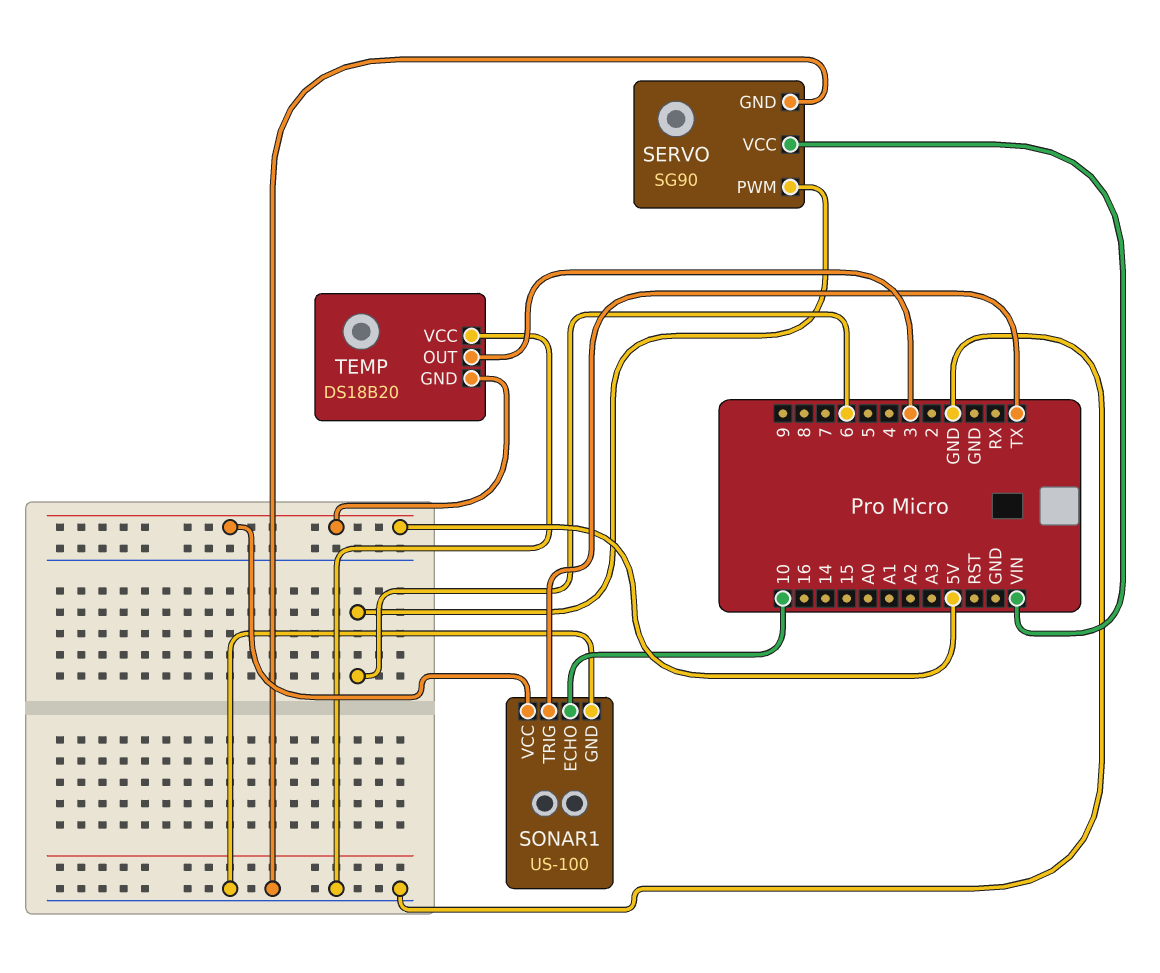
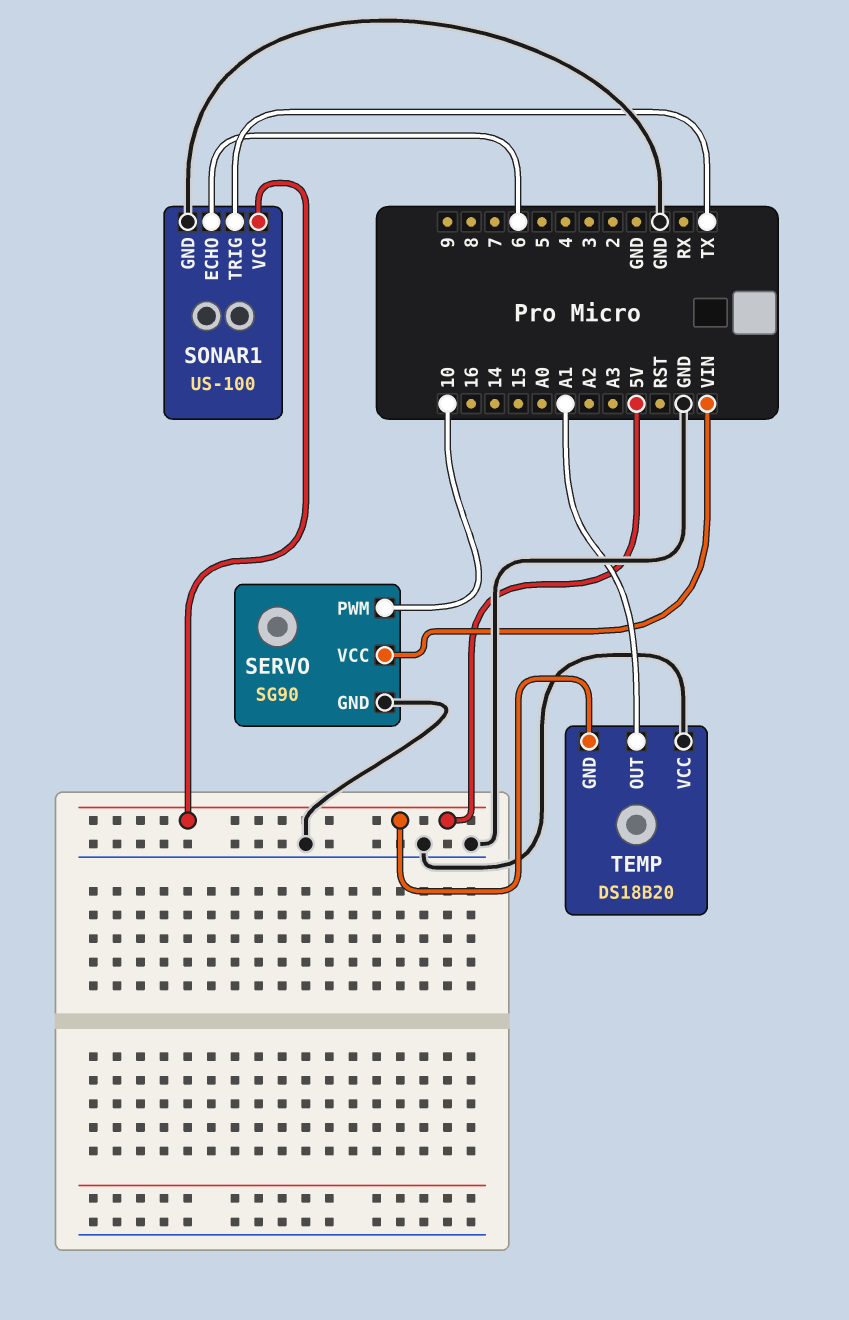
SERVO pin PWM: 6 -> 10
SONAR1 pin ECHO: 10 -> 6
TEMP pin OUT: 3 -> A1

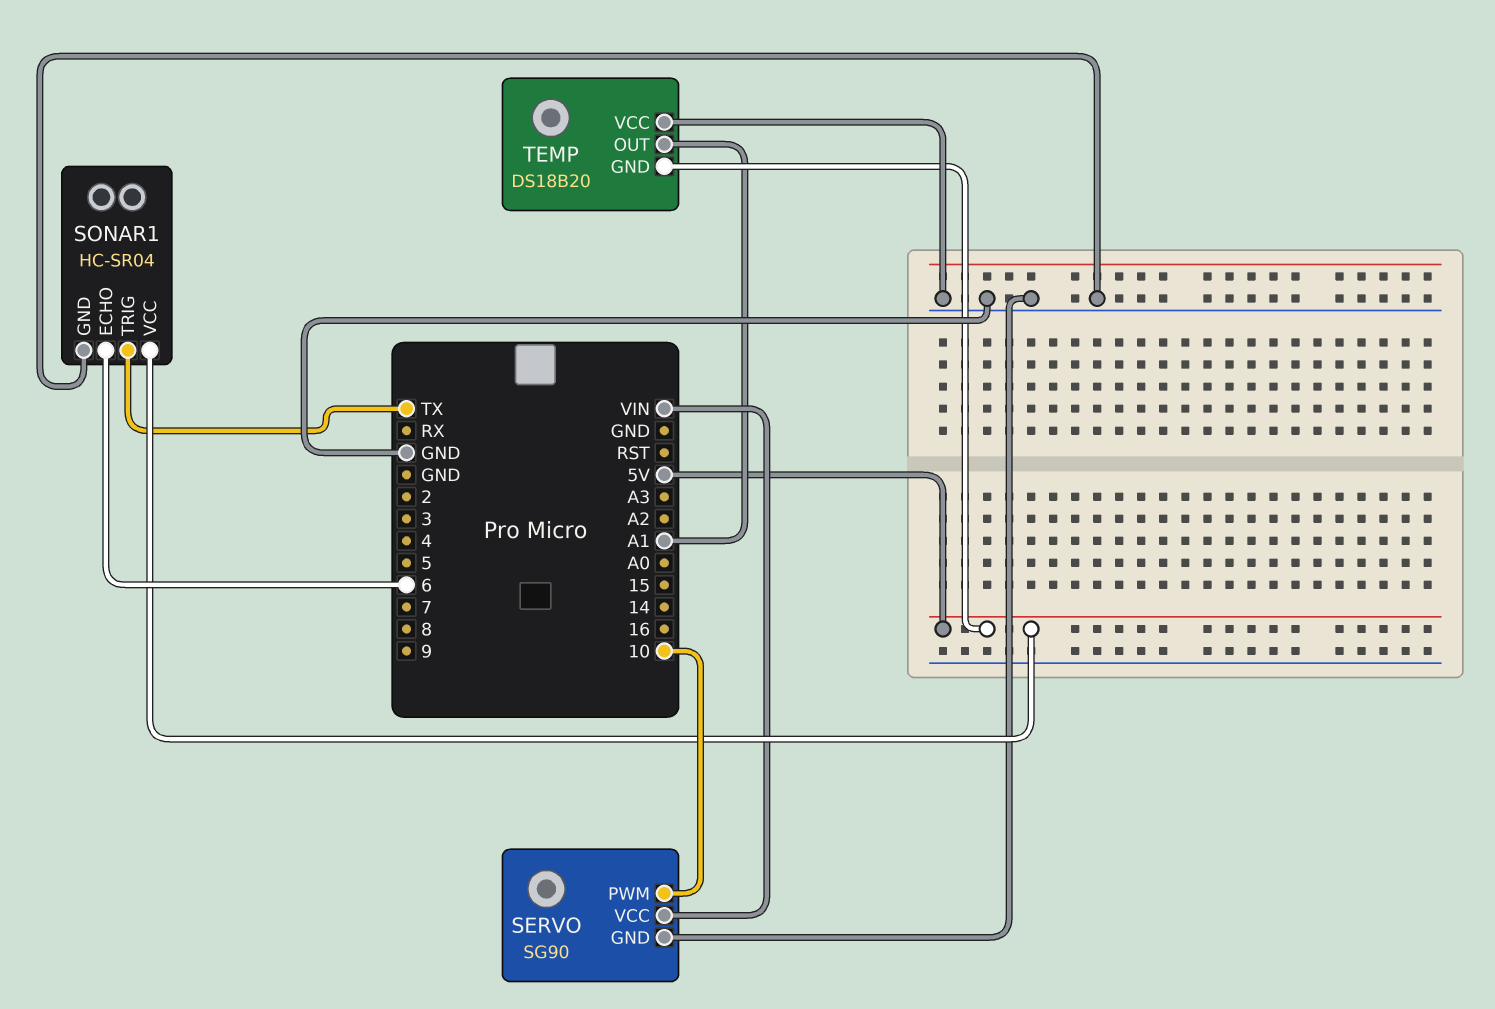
SONAR1: US-100 -> HC-SR04

